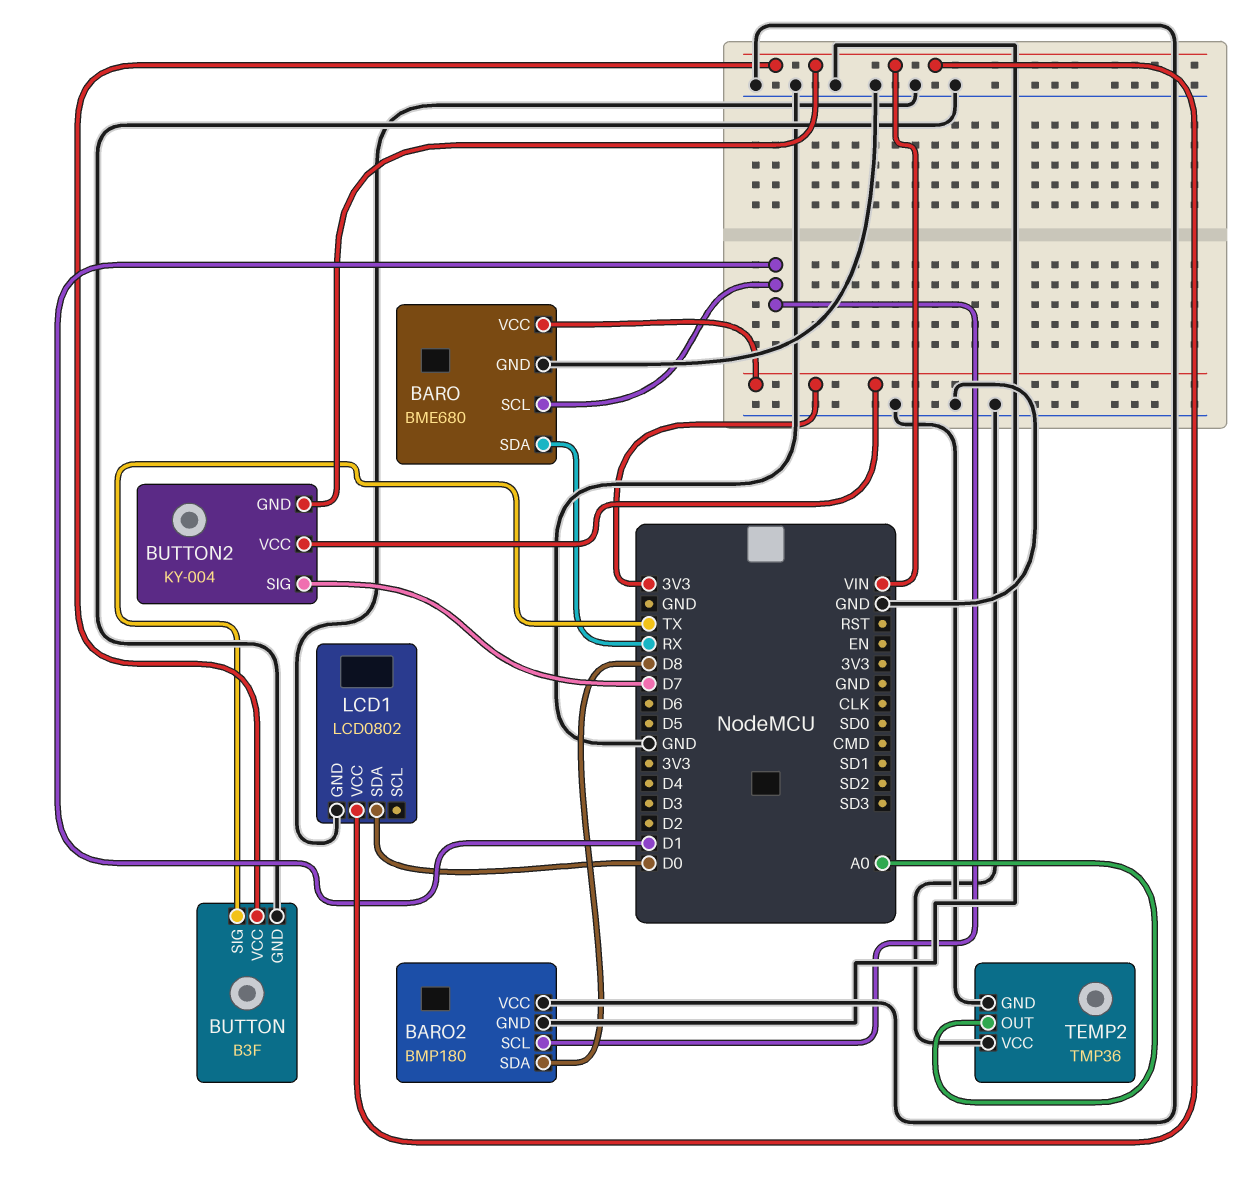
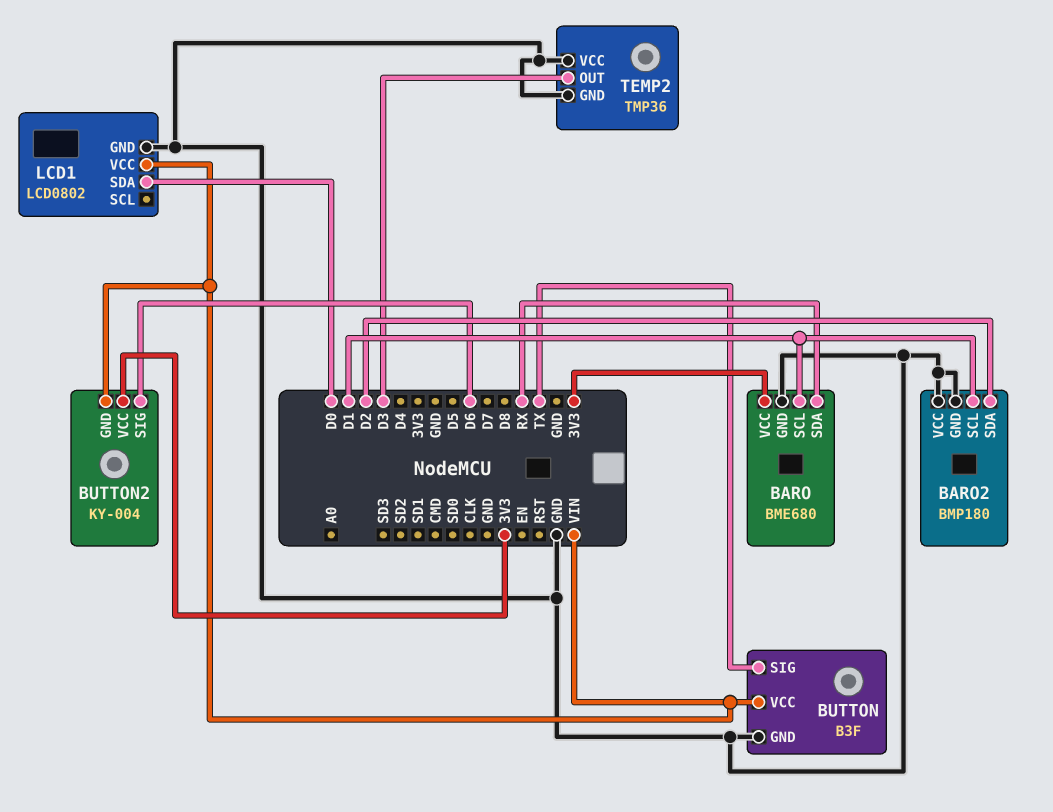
BARO2 pin SDA: D8 -> D2
BUTTON2 pin SIG: D7 -> D6
TEMP2 pin OUT: A0 -> D3

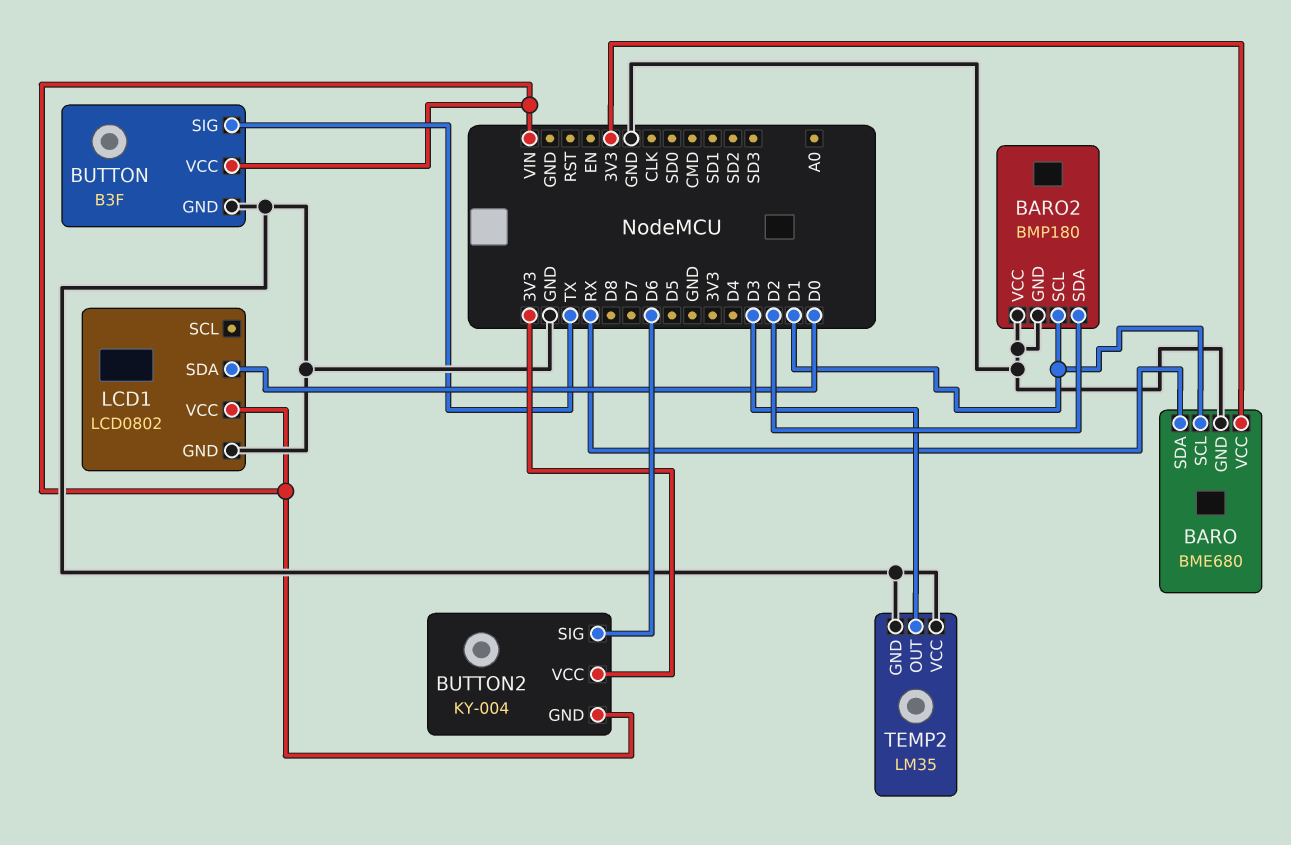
TEMP2: TMP36 -> LM35

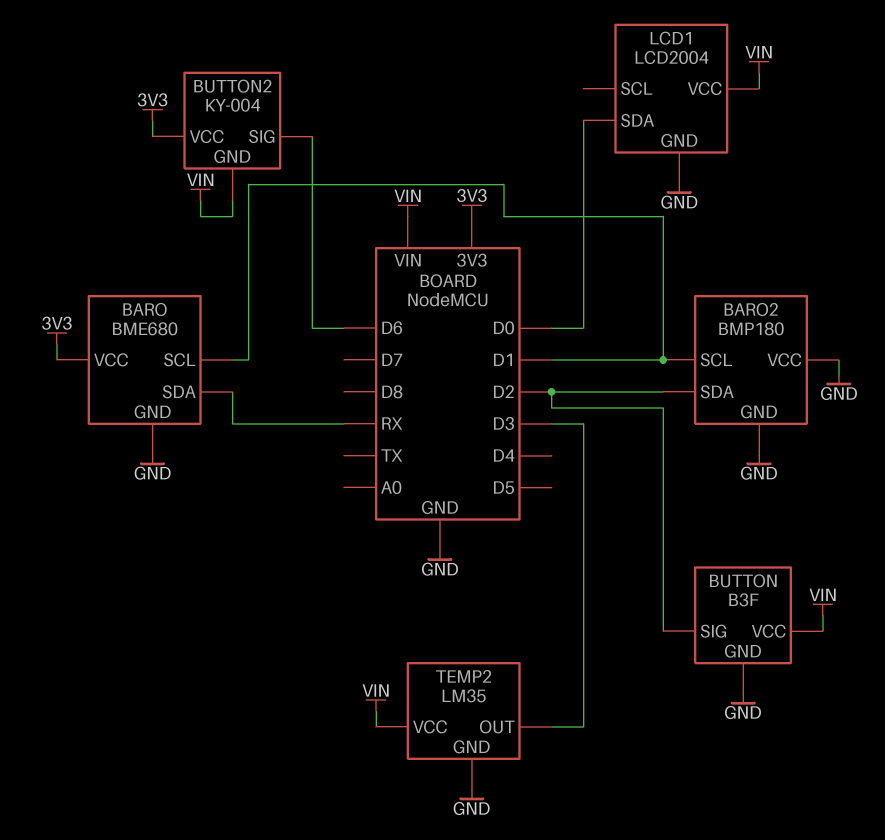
BUTTON pin SIG: TX -> D2
LCD1: LCD0802 -> LCD2004
TEMP2 pin VCC: GND -> VIN

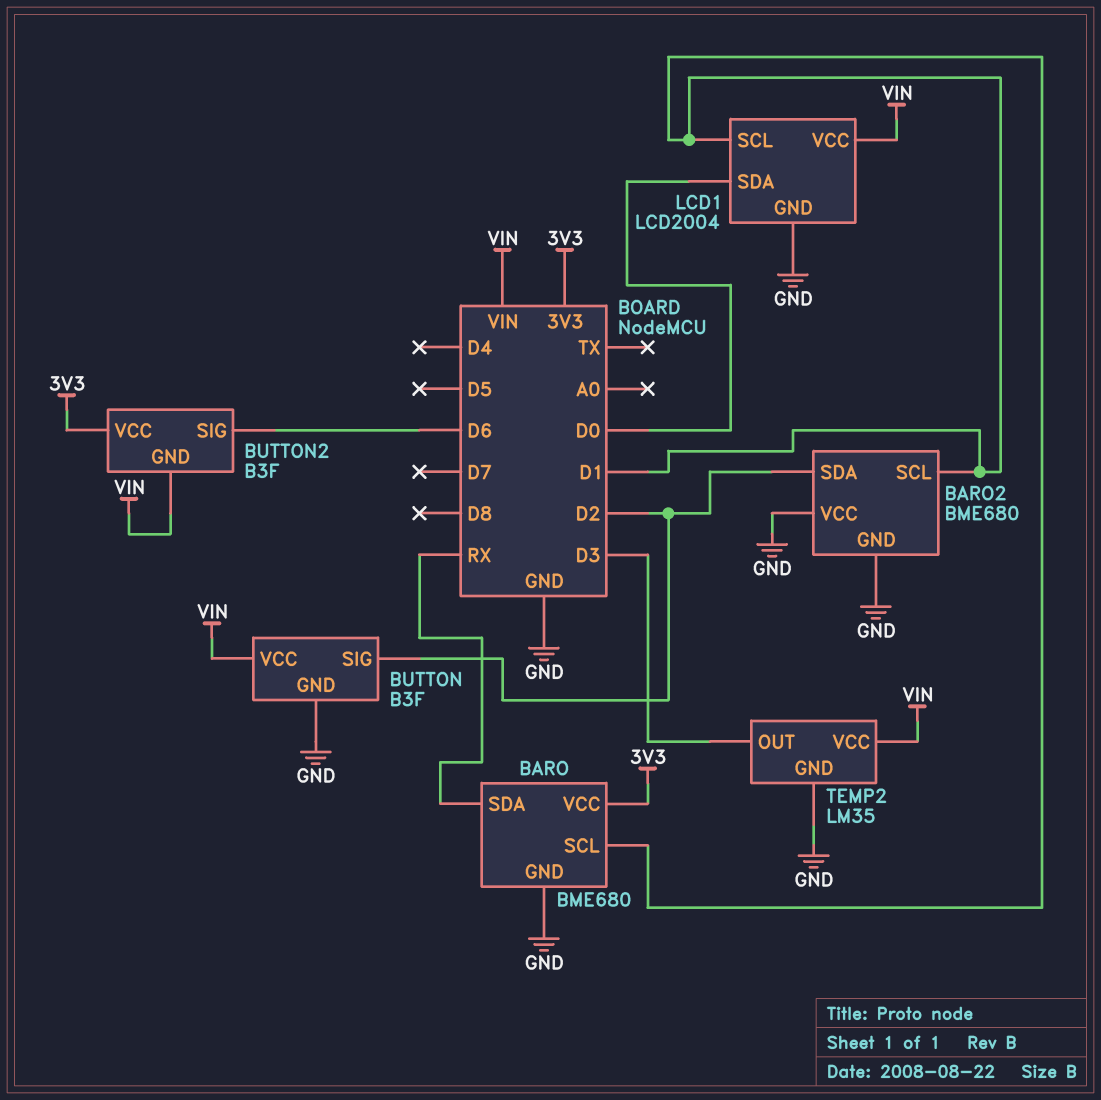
BARO2: BMP180 -> BME680
BUTTON2: KY-004 -> B3F
LCD1 pin SCL: none -> D1

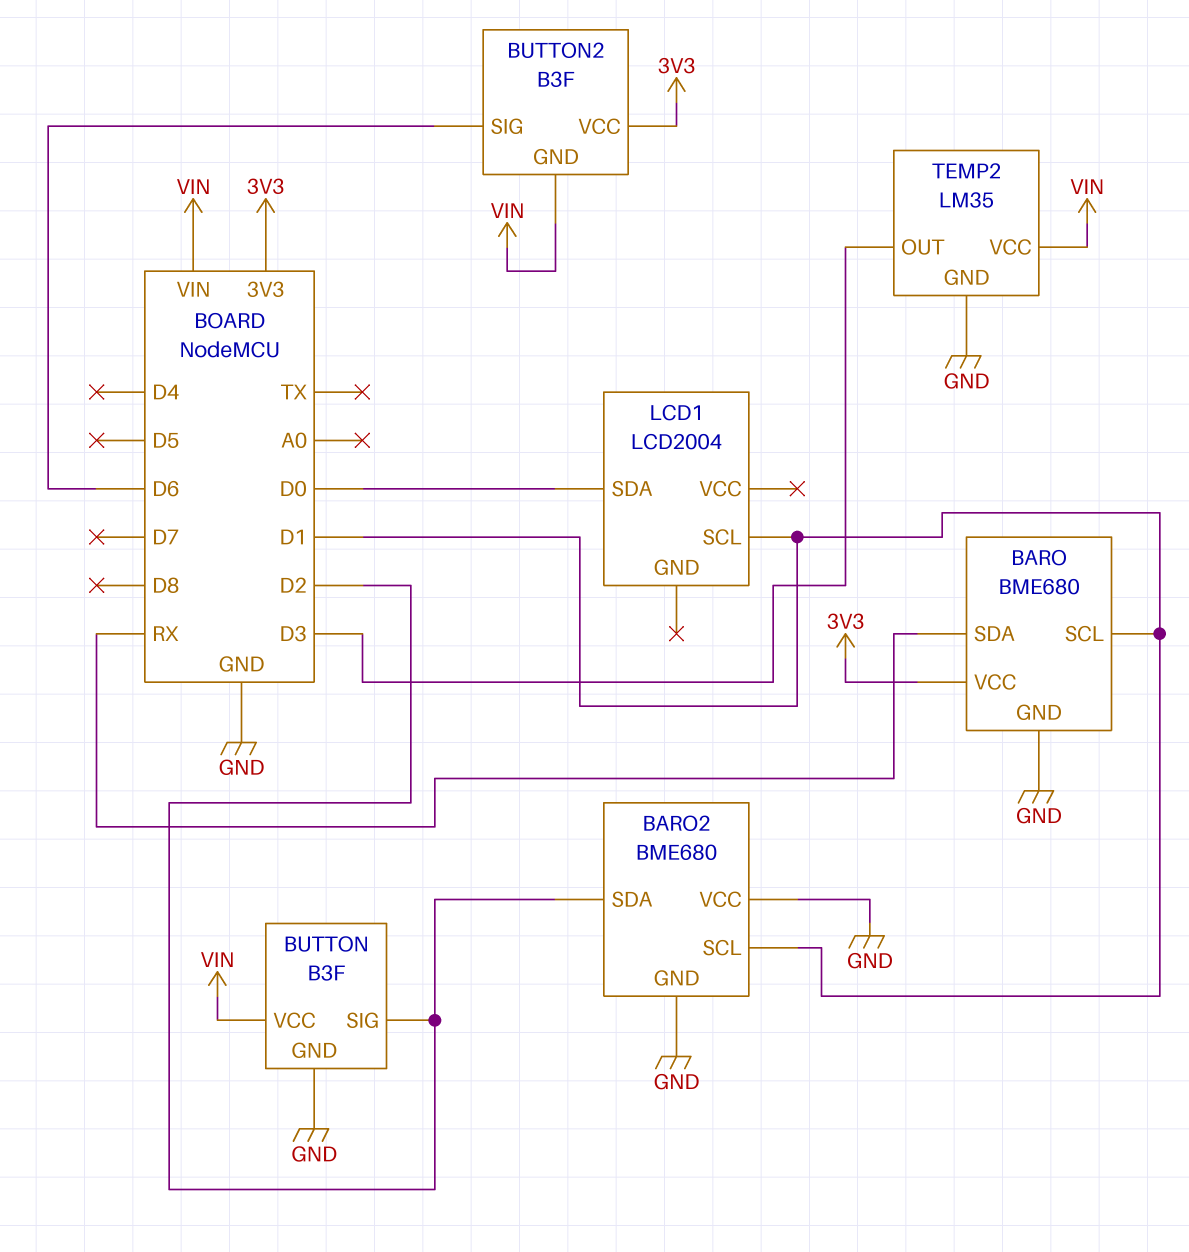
LCD1 pin GND: GND -> none
LCD1 pin VCC: VIN -> none

